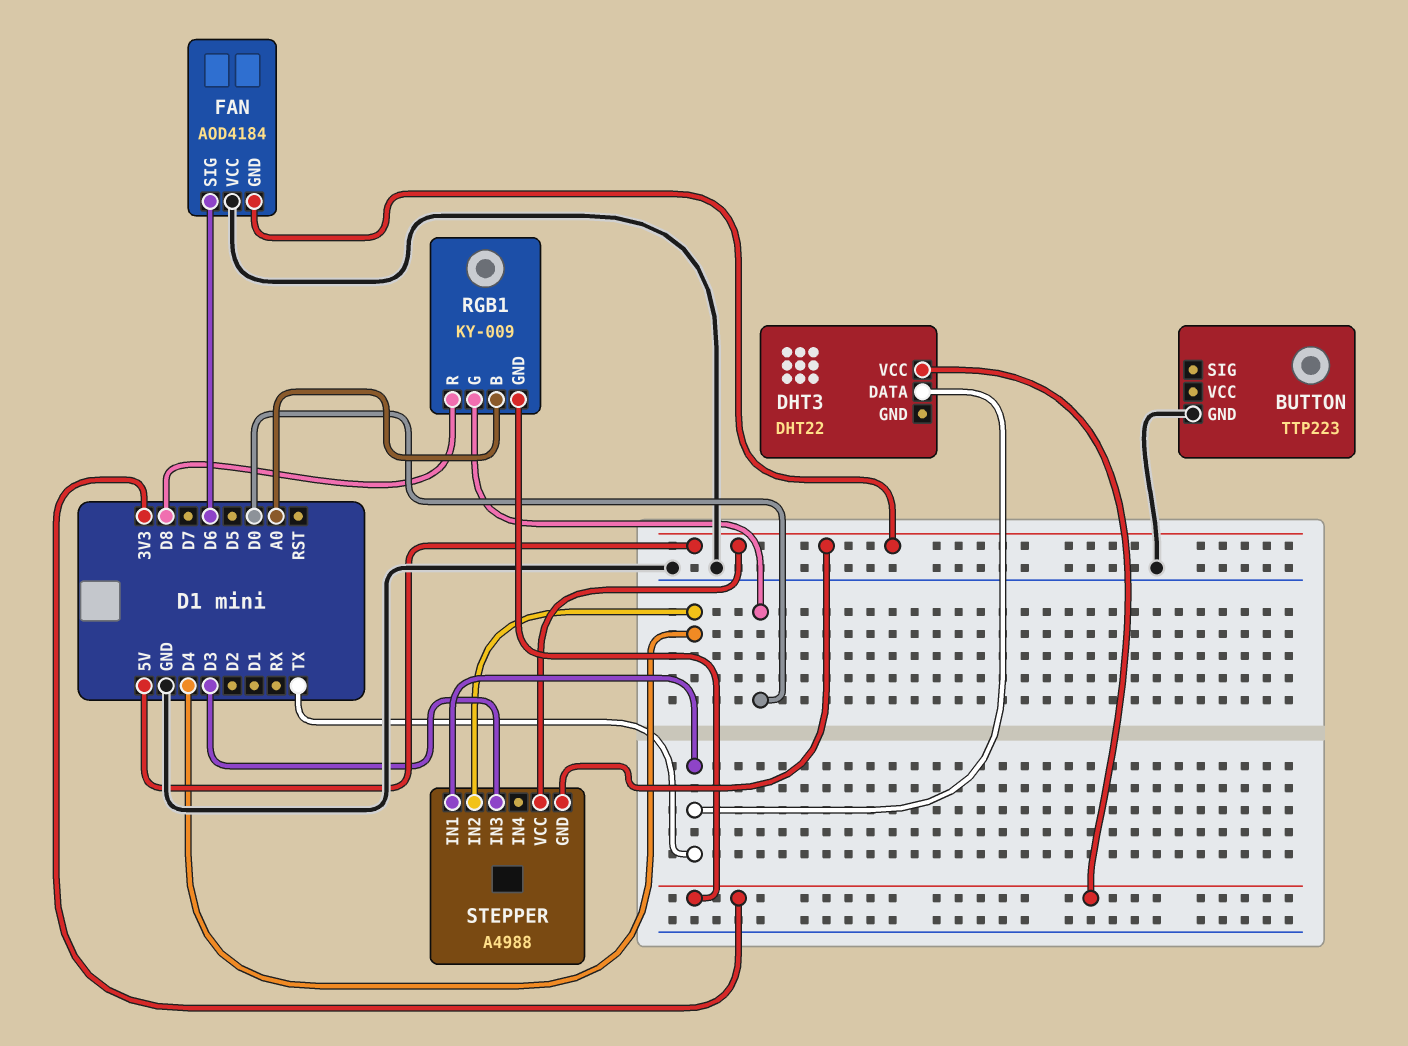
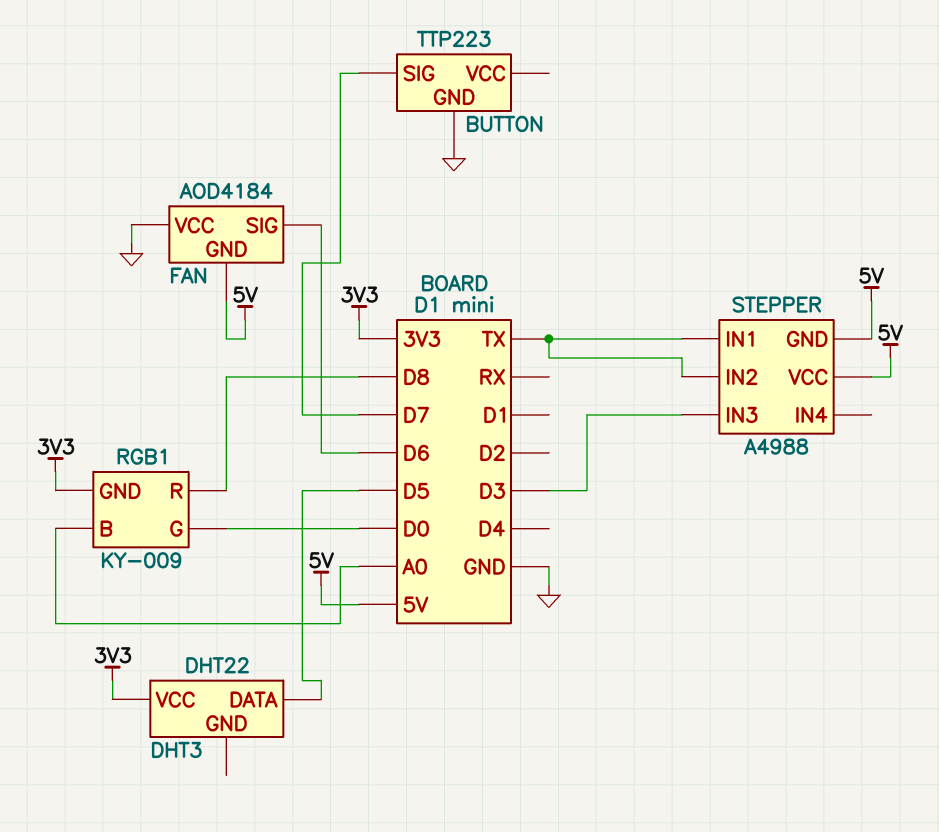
BUTTON pin SIG: none -> D7
DHT3 pin DATA: TX -> D5
STEPPER pin IN2: D4 -> TX

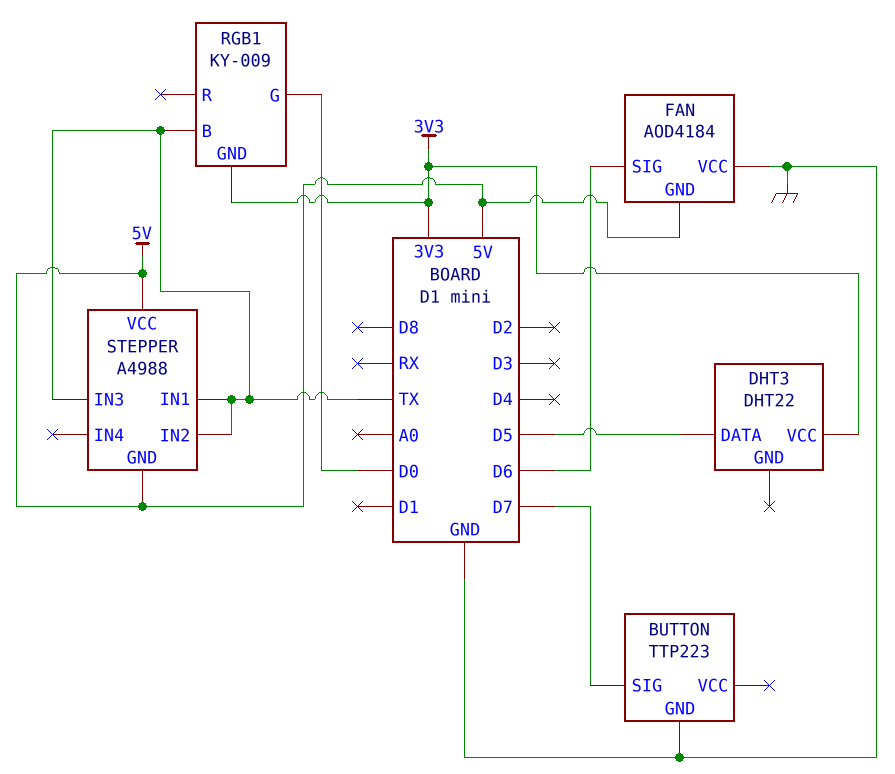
RGB1 pin B: A0 -> TX
RGB1 pin R: D8 -> none
STEPPER pin IN3: D3 -> TX

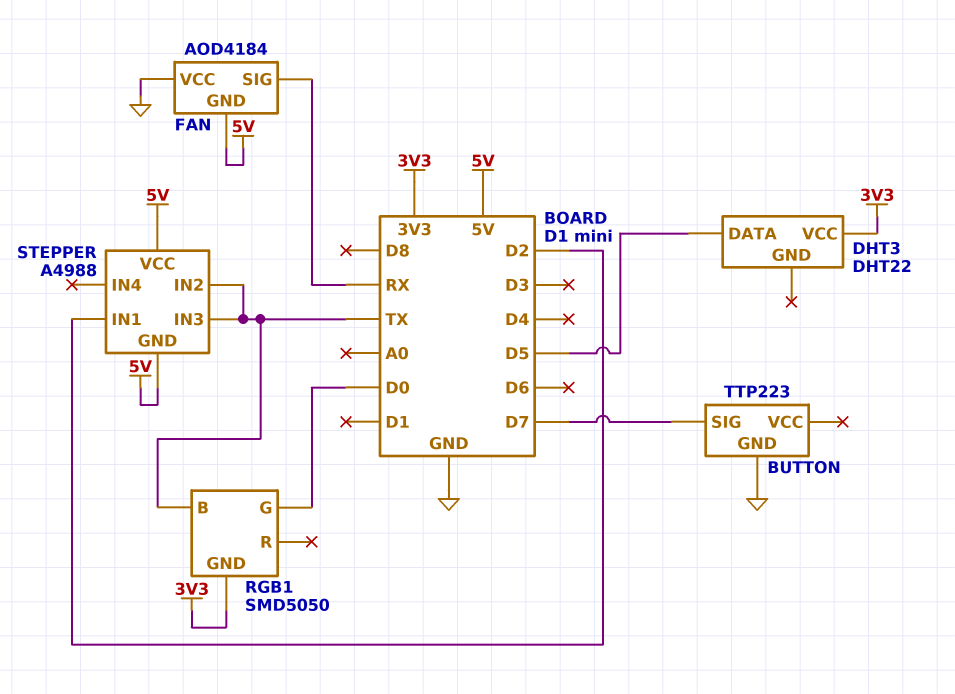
FAN pin SIG: D6 -> RX
RGB1: KY-009 -> SMD5050
STEPPER pin IN1: TX -> D2

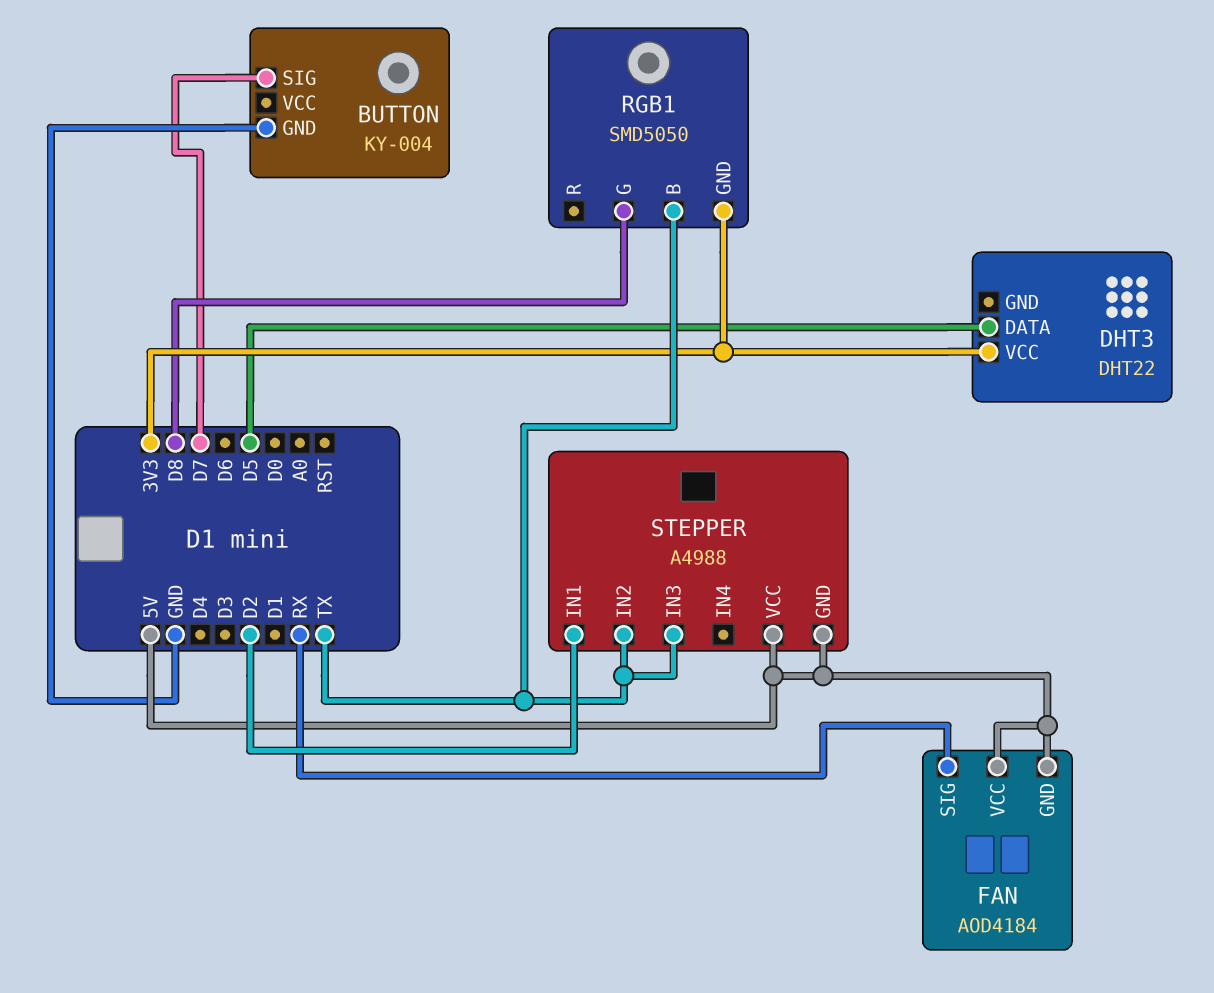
BUTTON: TTP223 -> KY-004
FAN pin VCC: GND -> 5V
RGB1 pin G: D0 -> D8

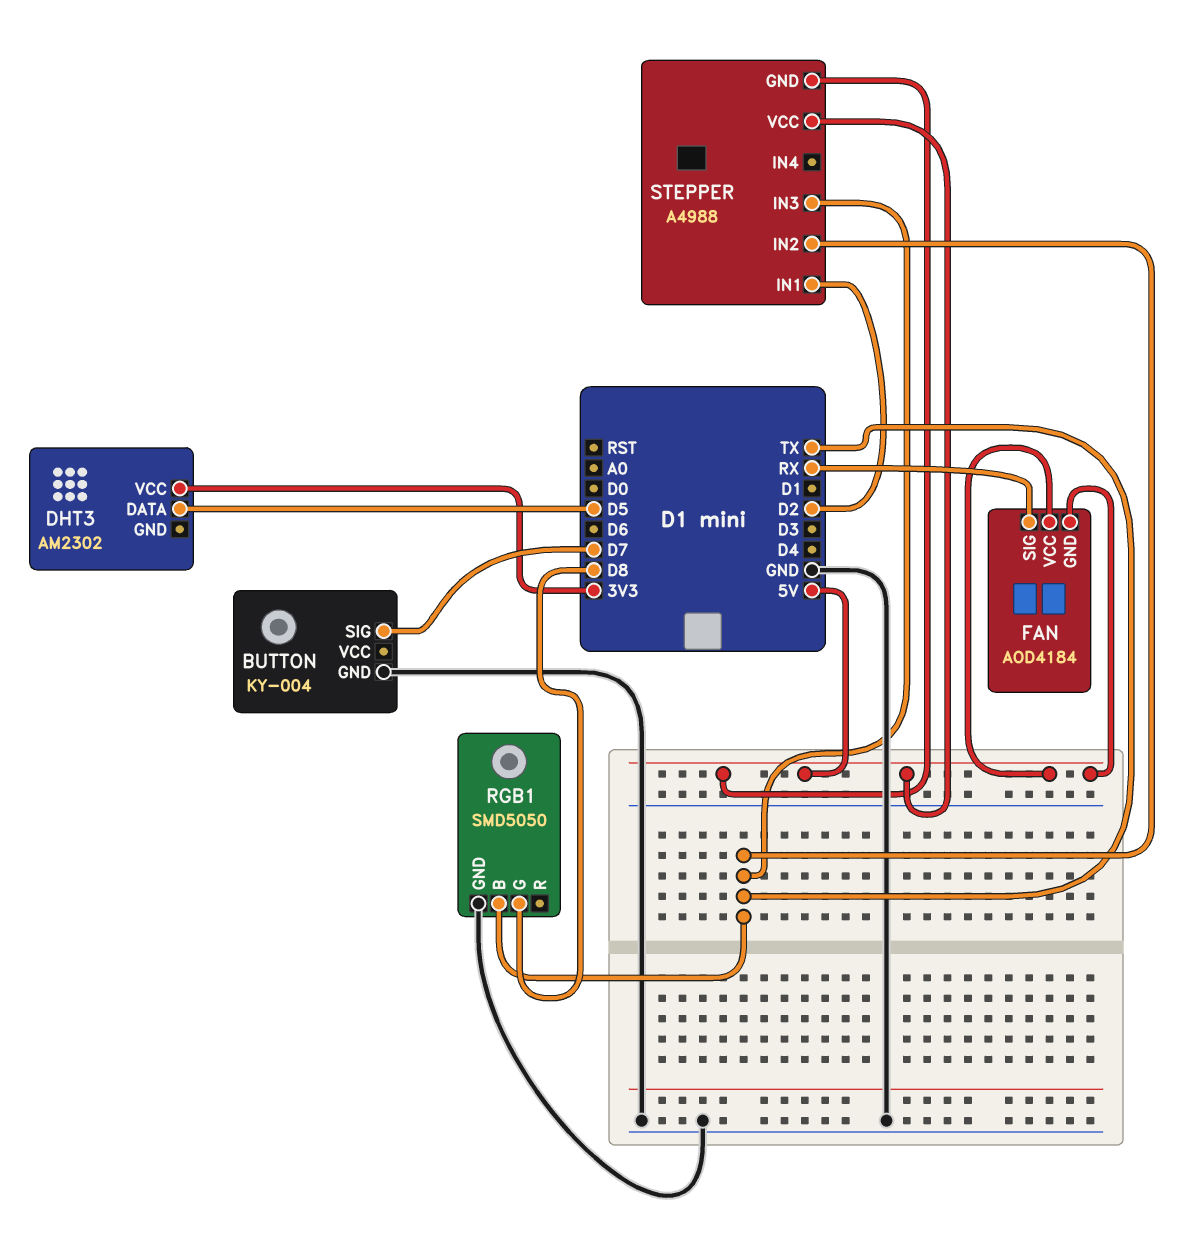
DHT3: DHT22 -> AM2302
RGB1 pin GND: 3V3 -> GND

